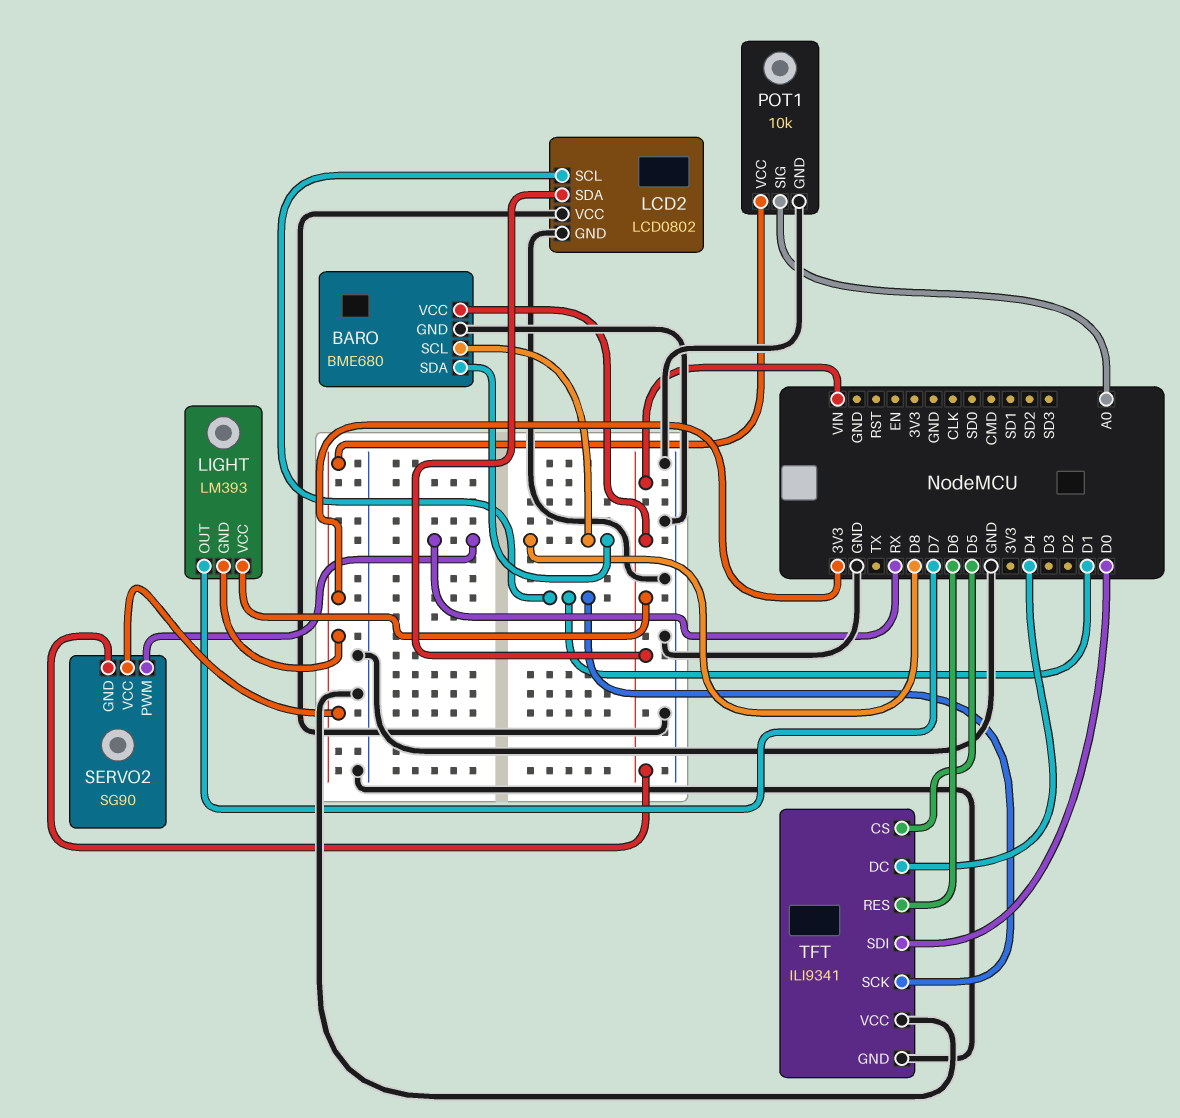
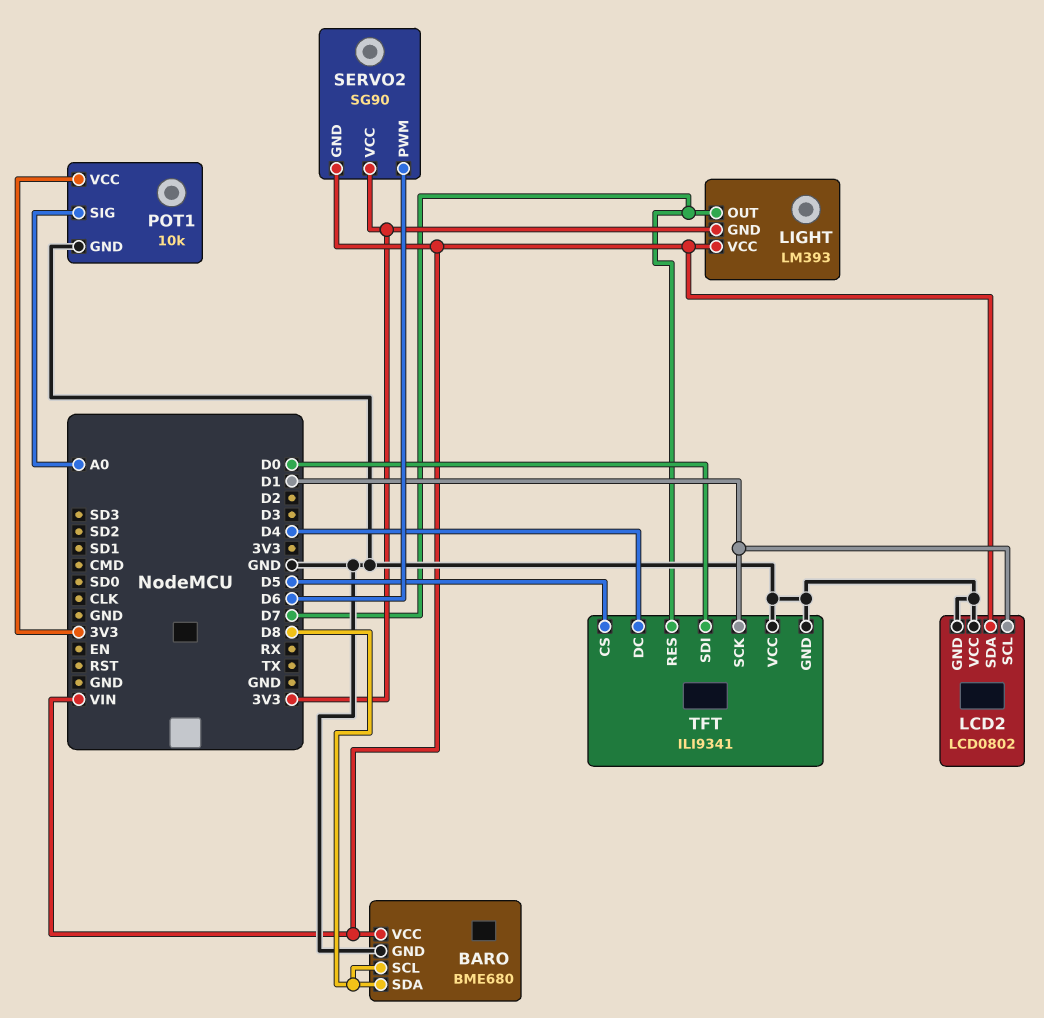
SERVO2 pin PWM: RX -> D6
TFT pin RES: D6 -> D7

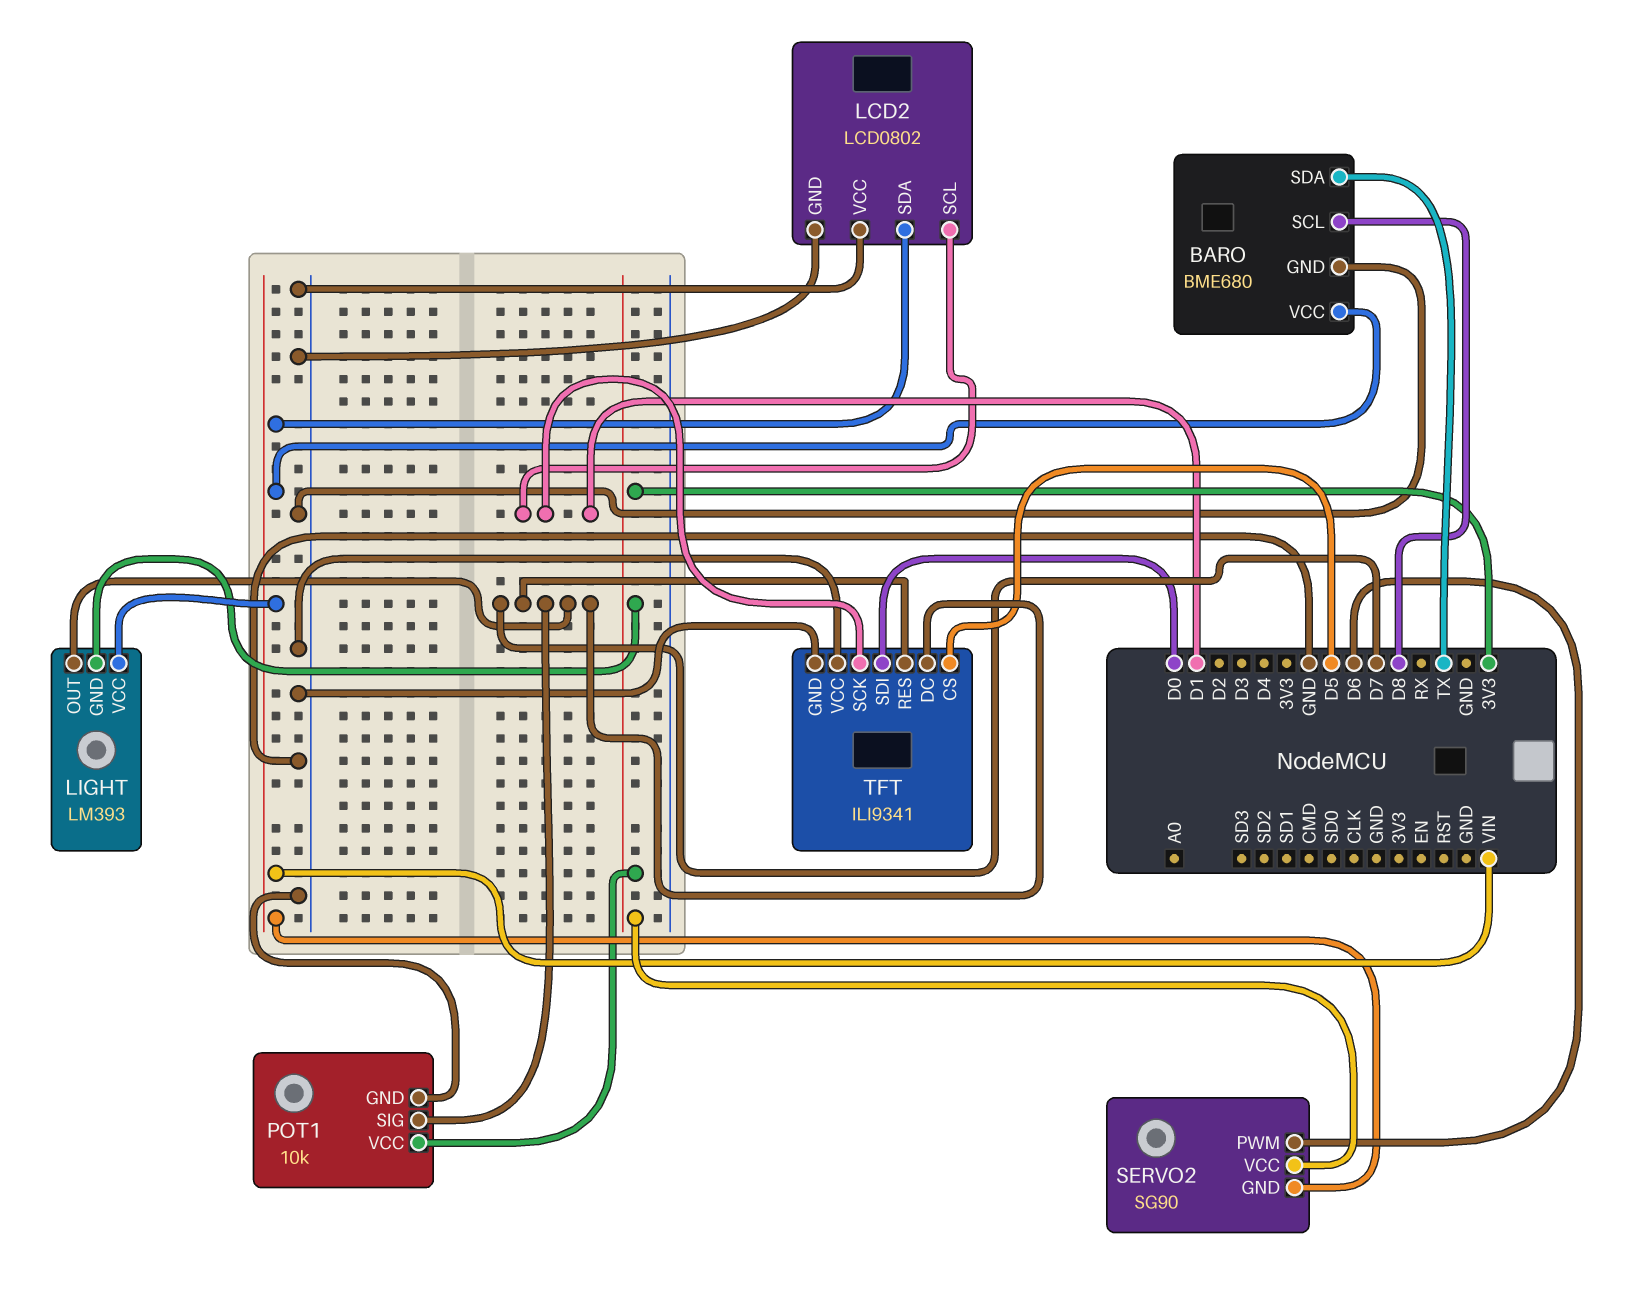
BARO pin SDA: D8 -> TX
POT1 pin SIG: A0 -> D7
TFT pin DC: D4 -> D7

